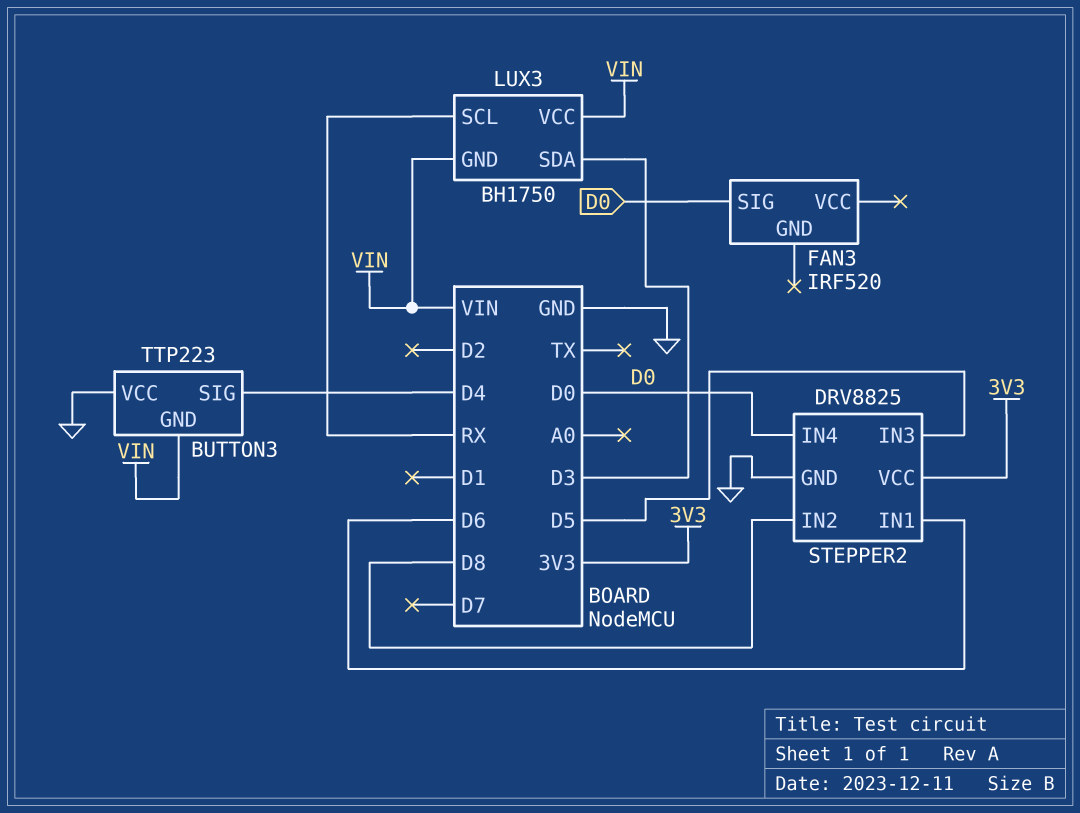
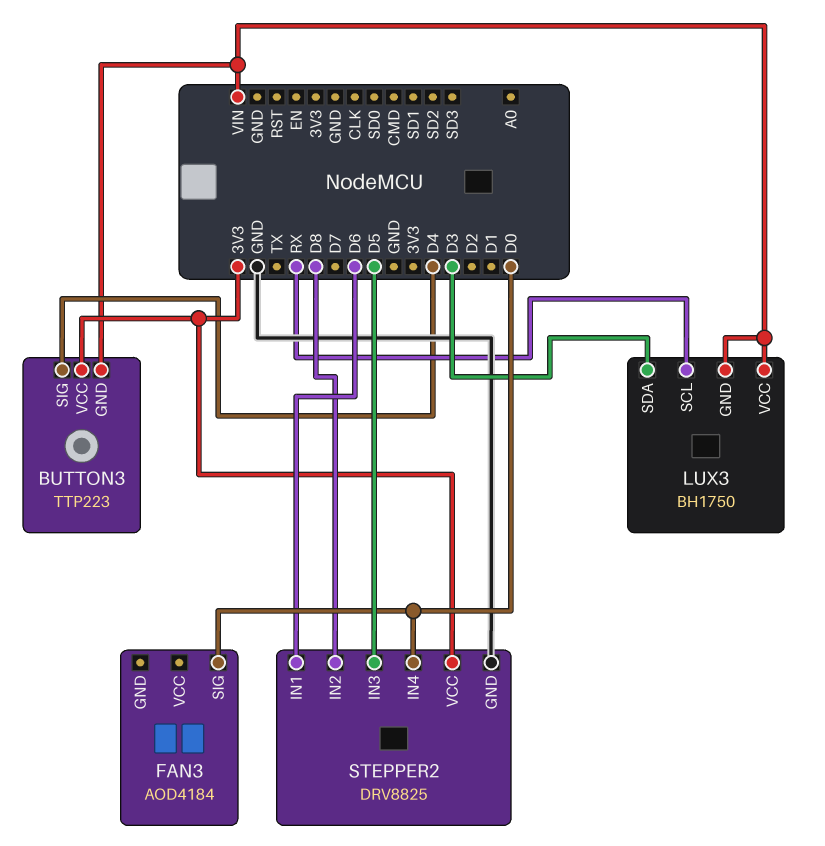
BUTTON3 pin VCC: GND -> 3V3
FAN3: IRF520 -> AOD4184

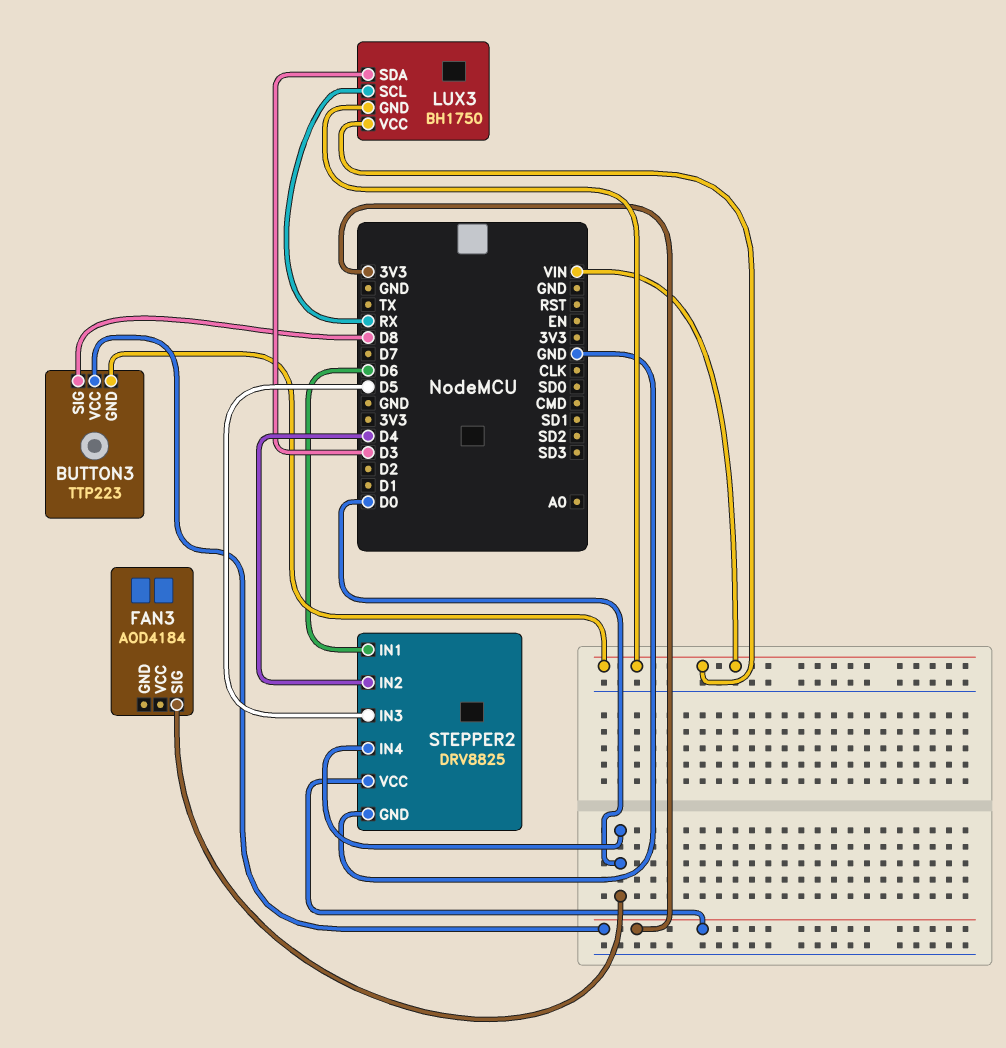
BUTTON3 pin SIG: D4 -> D8
STEPPER2 pin IN2: D8 -> D4

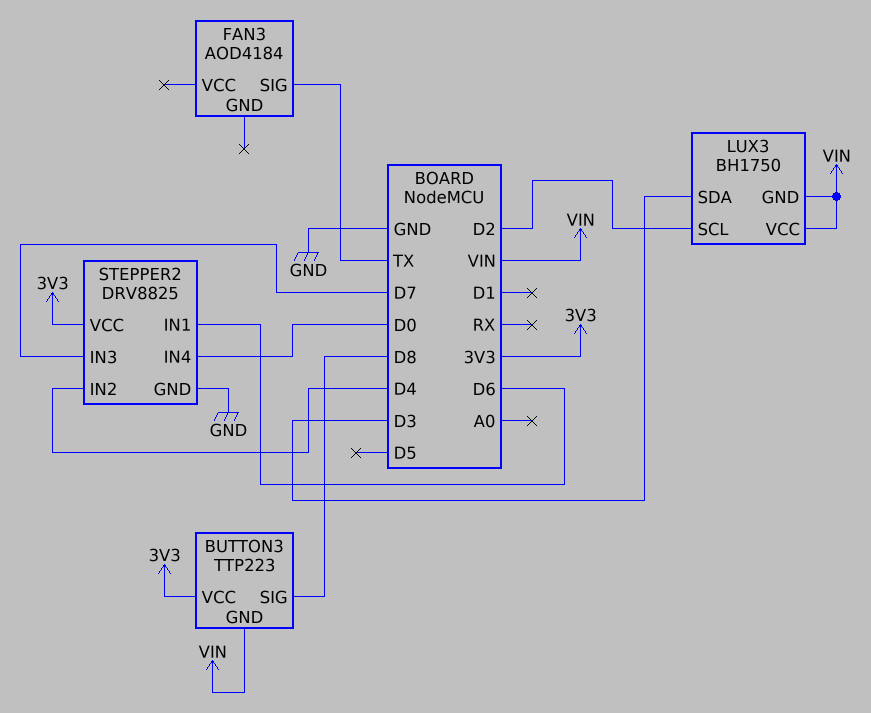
FAN3 pin SIG: D0 -> TX
LUX3 pin SCL: RX -> D2
STEPPER2 pin IN3: D5 -> D7

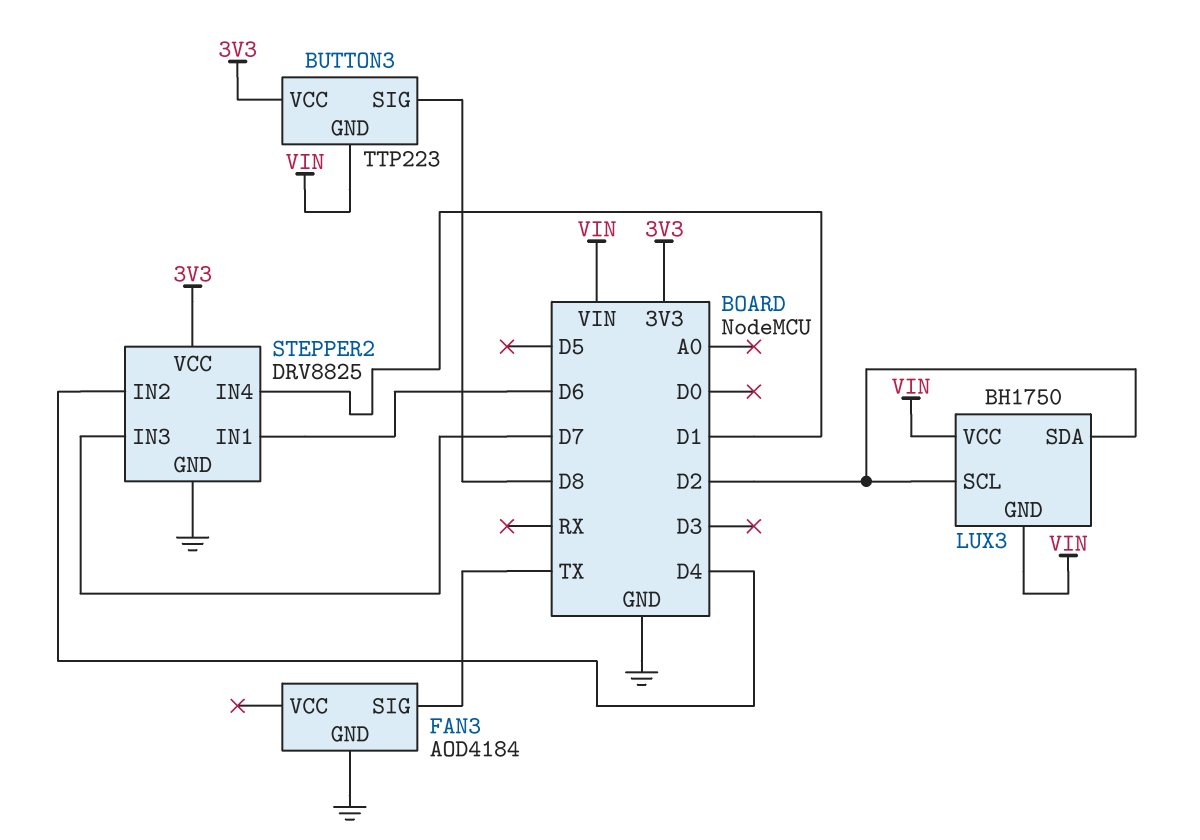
FAN3 pin GND: none -> GND
LUX3 pin SDA: D3 -> D2
STEPPER2 pin IN4: D0 -> D1

